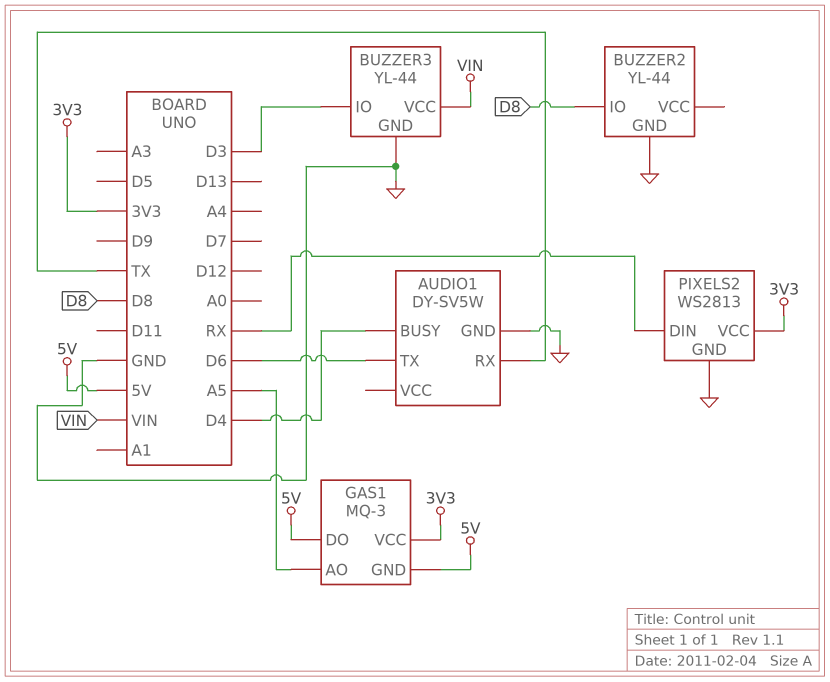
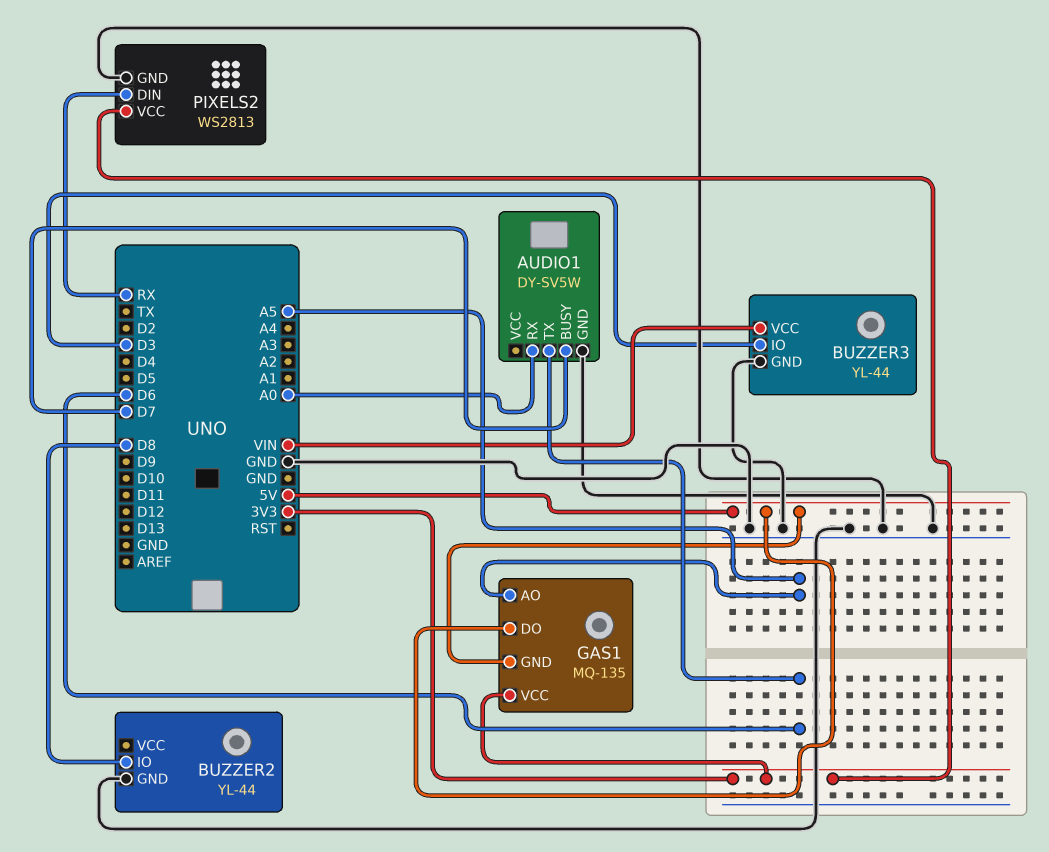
AUDIO1 pin BUSY: D4 -> D7
AUDIO1 pin RX: TX -> A0
GAS1: MQ-3 -> MQ-135

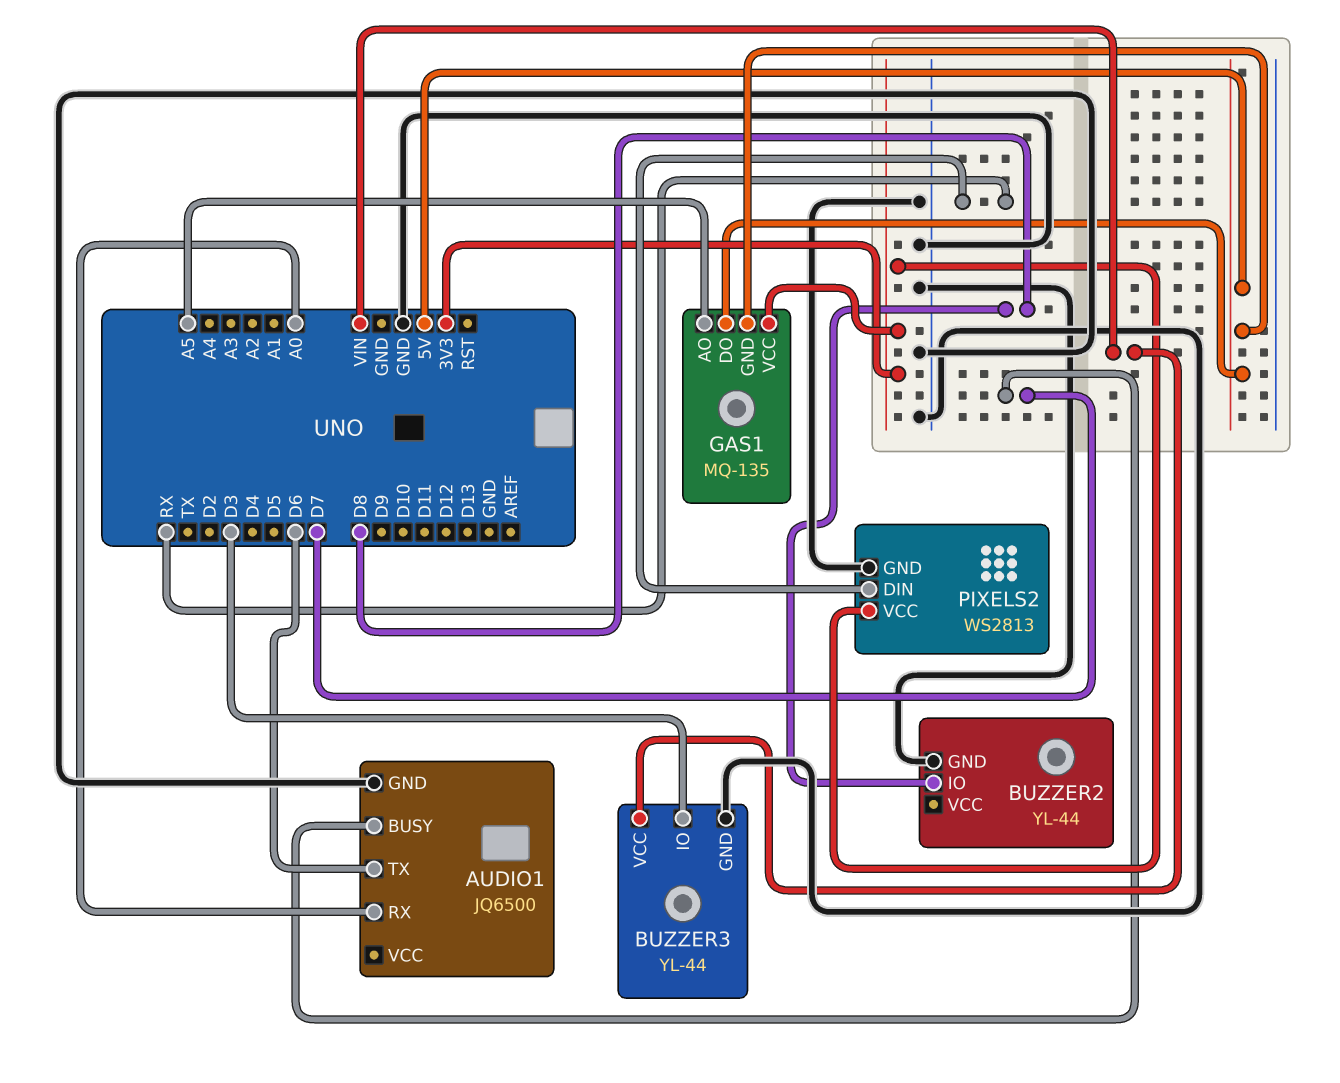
AUDIO1: DY-SV5W -> JQ6500

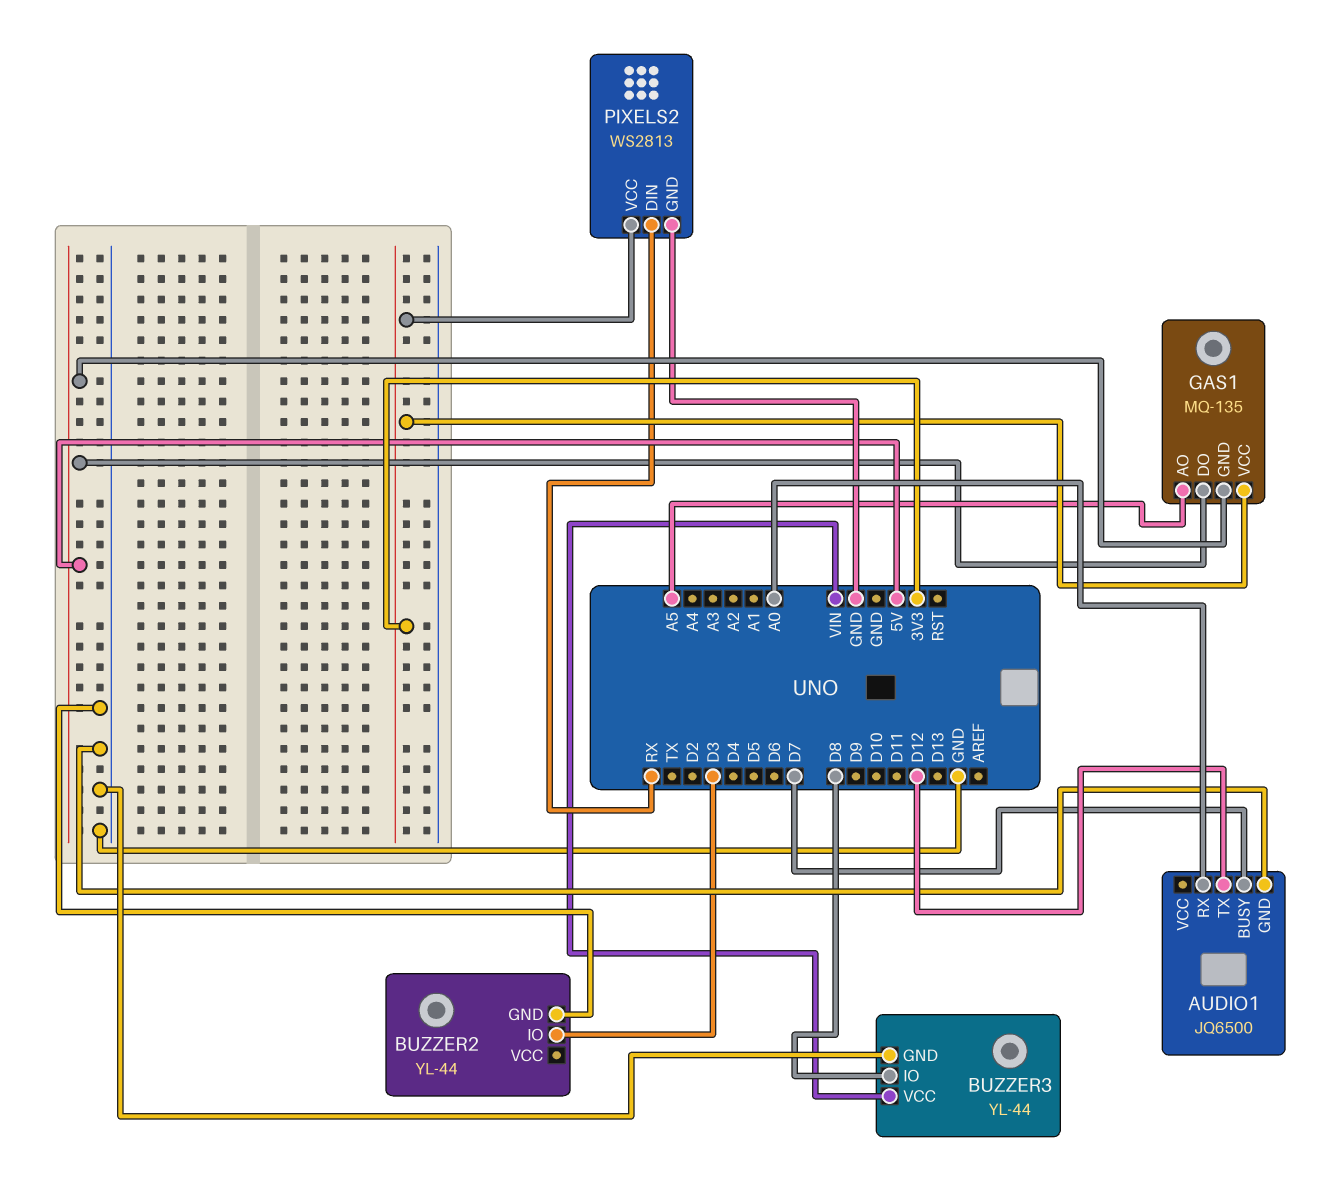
AUDIO1 pin TX: D6 -> D12
BUZZER2 pin IO: D8 -> D3
BUZZER3 pin IO: D3 -> D8

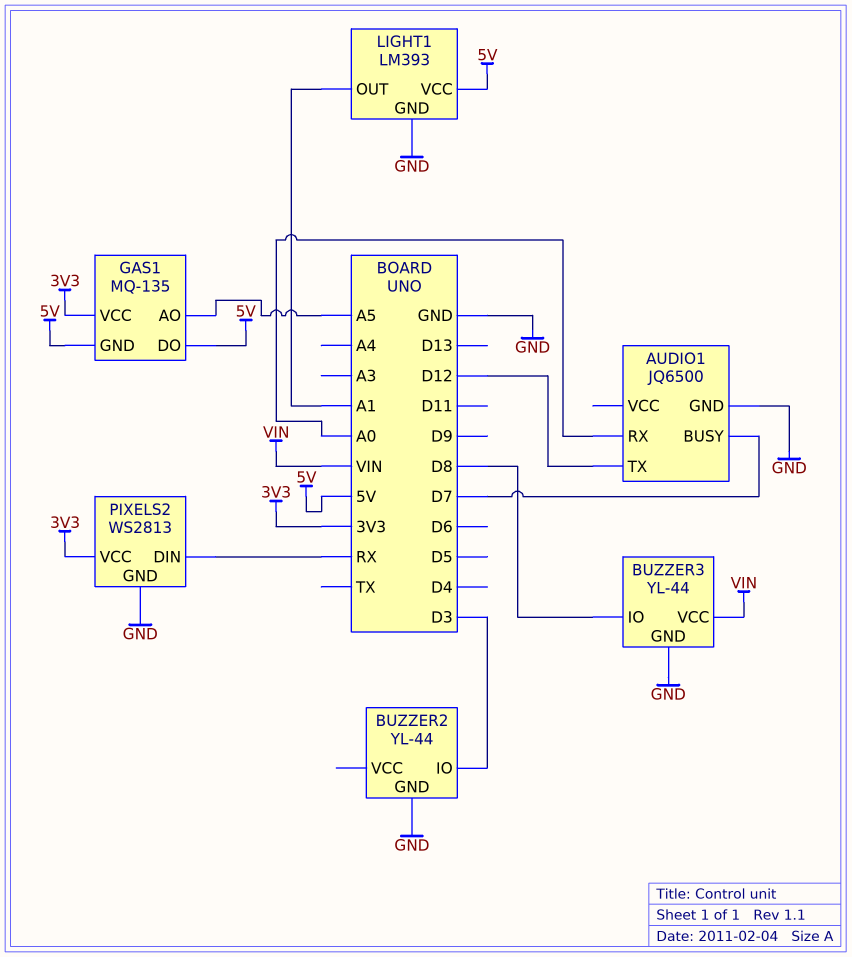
LIGHT1: none -> LM393
LIGHT1 pin GND: none -> GND
LIGHT1 pin OUT: none -> A1
LIGHT1 pin VCC: none -> 5V

